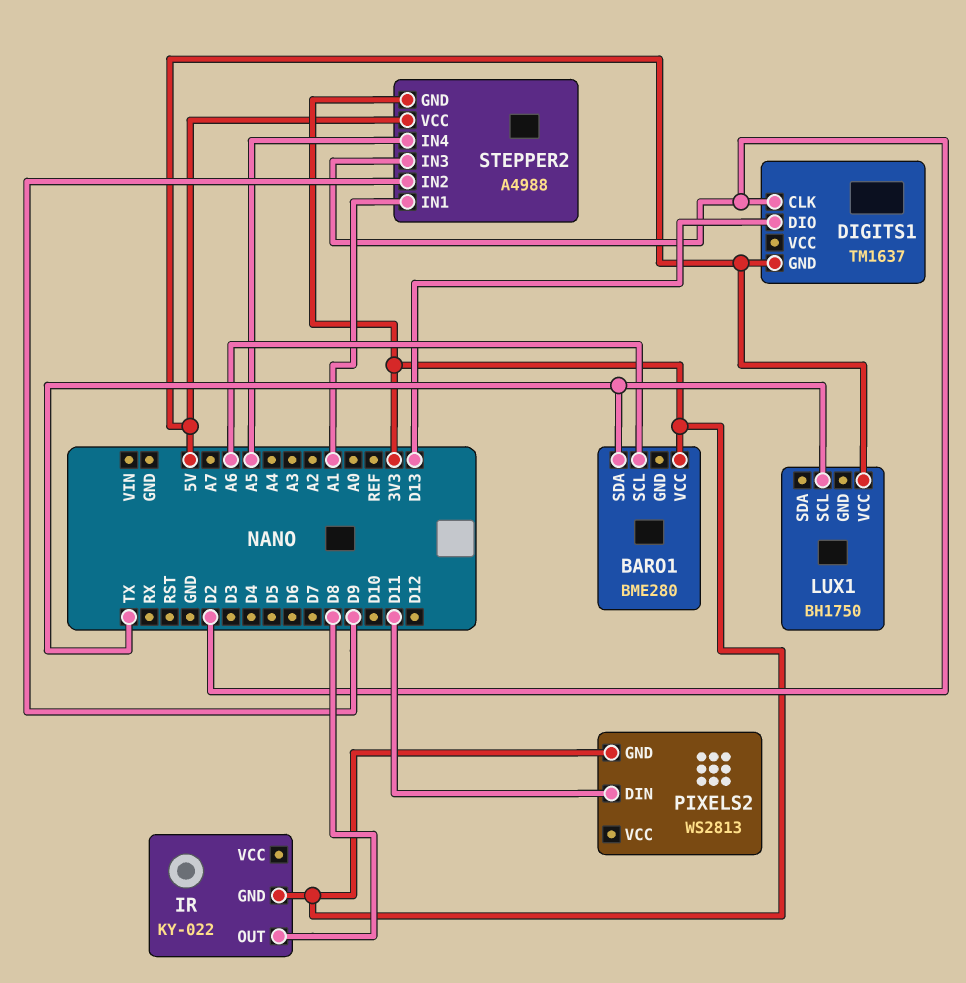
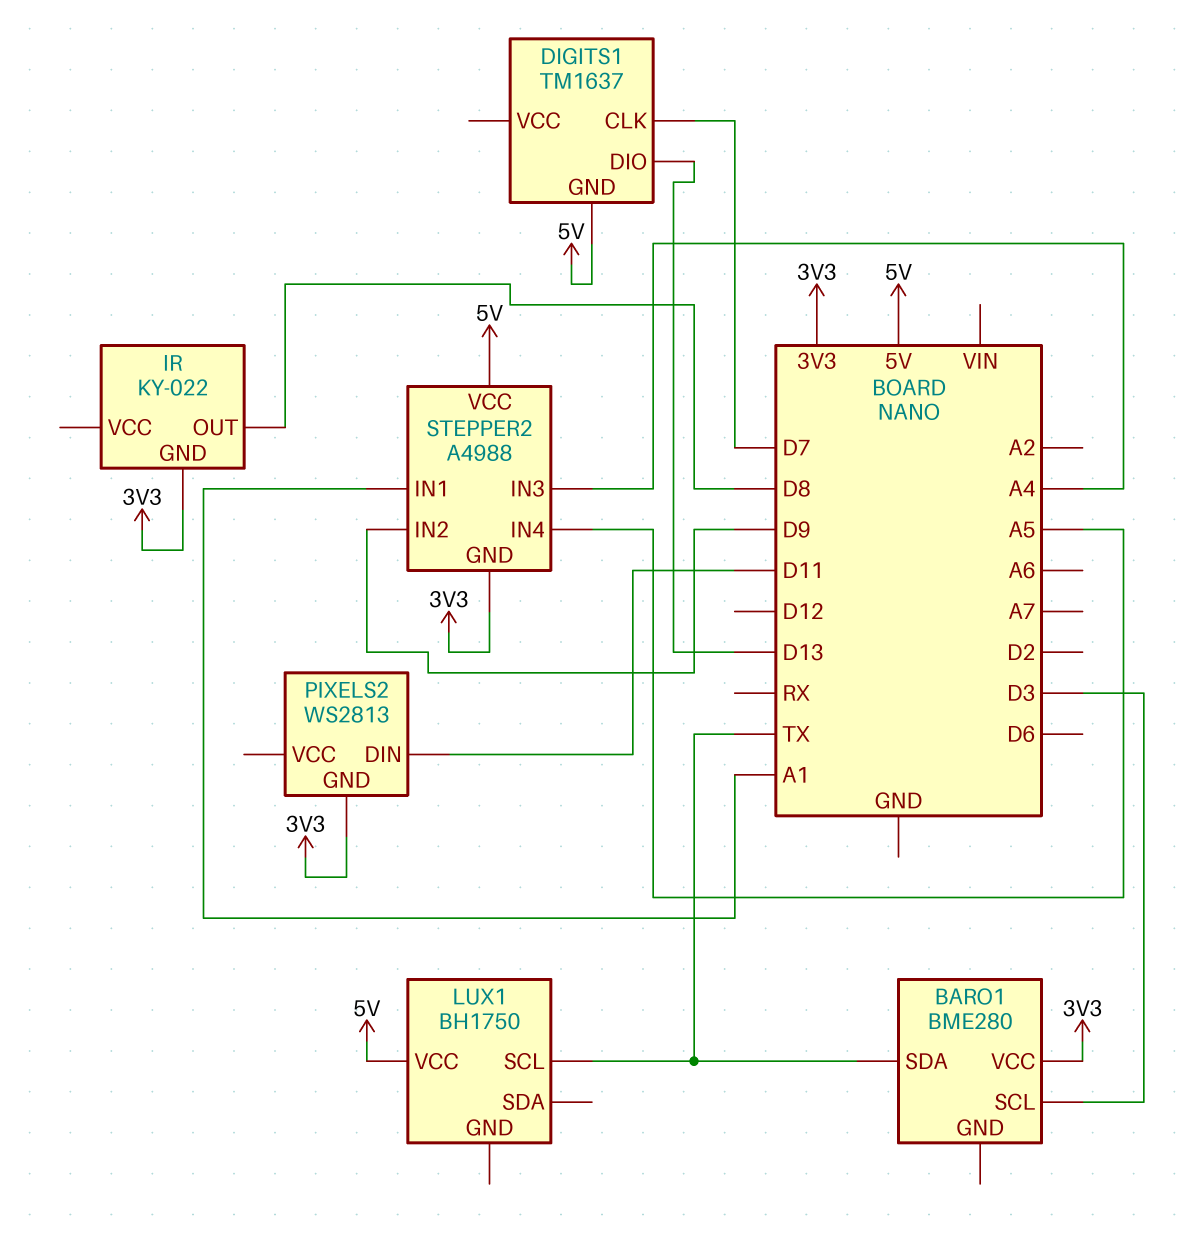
BARO1 pin SCL: A6 -> D3
DIGITS1 pin CLK: D2 -> D7
STEPPER2 pin IN3: D2 -> A4

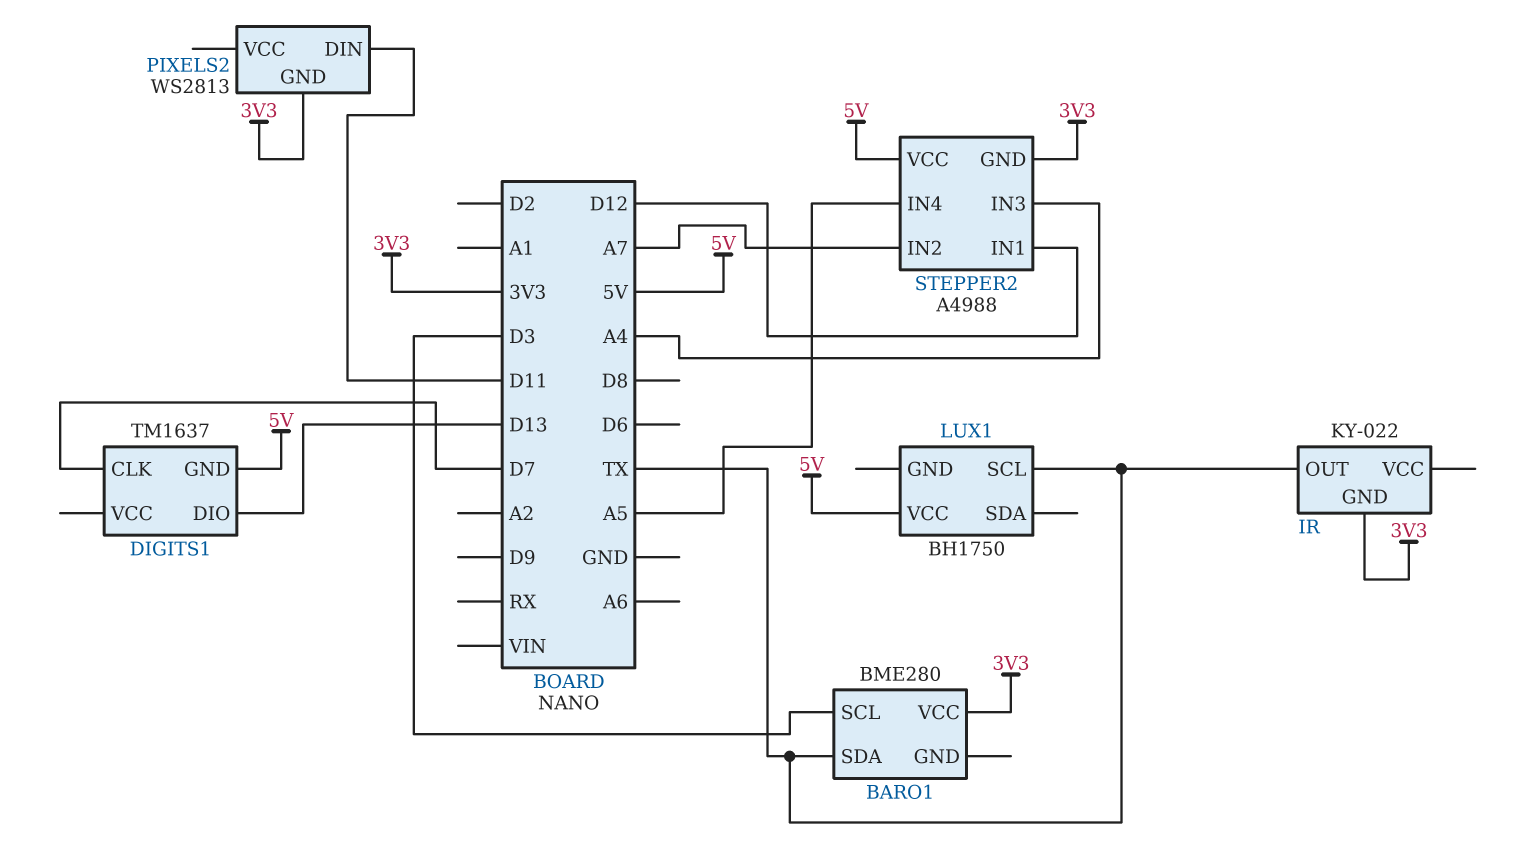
IR pin OUT: D8 -> TX
STEPPER2 pin IN1: A1 -> D12
STEPPER2 pin IN2: D9 -> A7

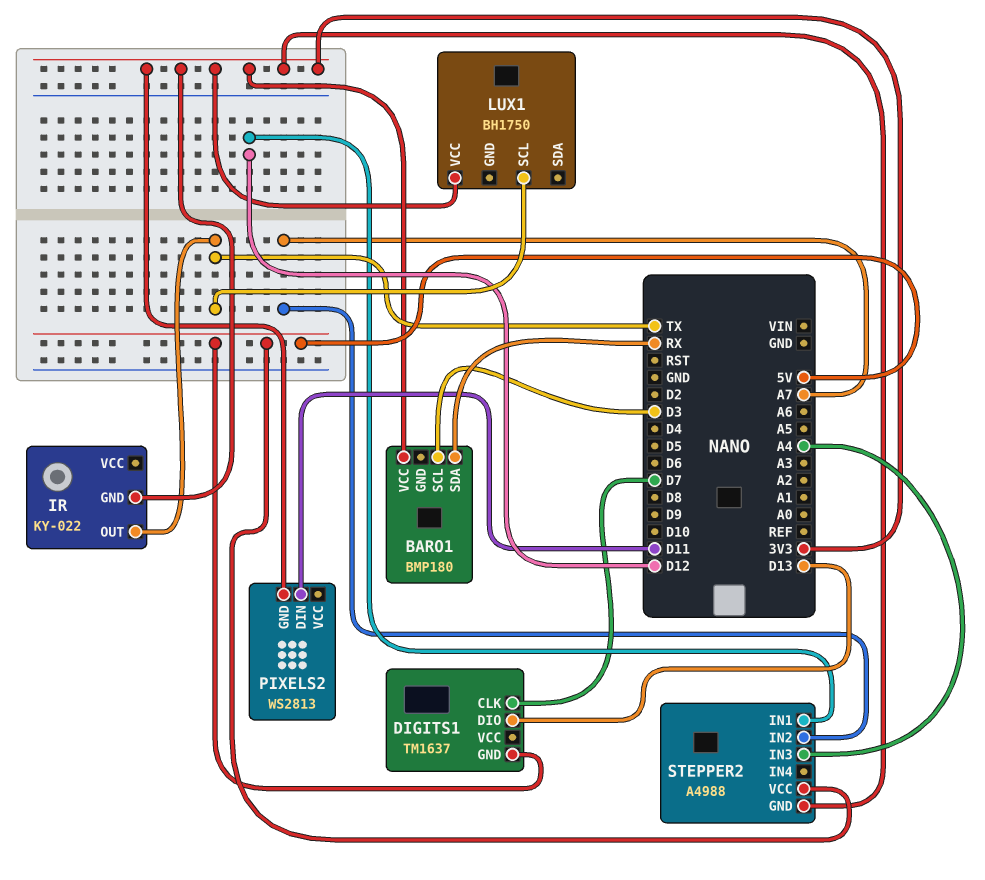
BARO1: BME280 -> BMP180
BARO1 pin SDA: TX -> RX
LUX1 pin VCC: 5V -> 3V3
STEPPER2 pin IN4: A5 -> none

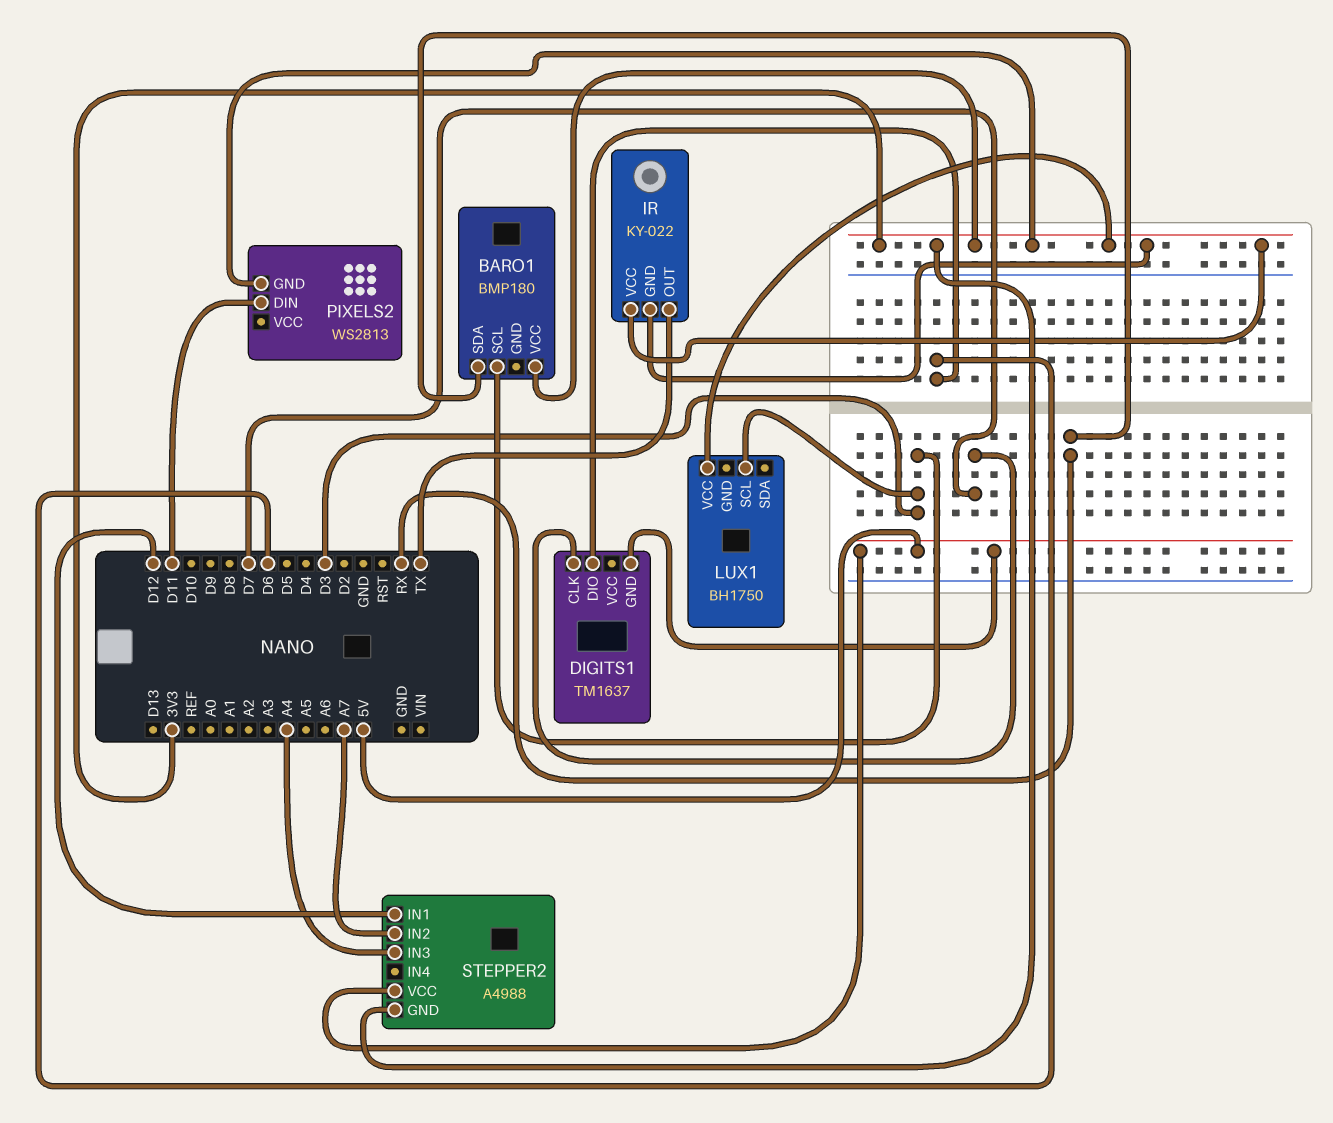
DIGITS1 pin DIO: D13 -> D6
IR pin VCC: none -> 3V3
LUX1 pin SCL: TX -> D3

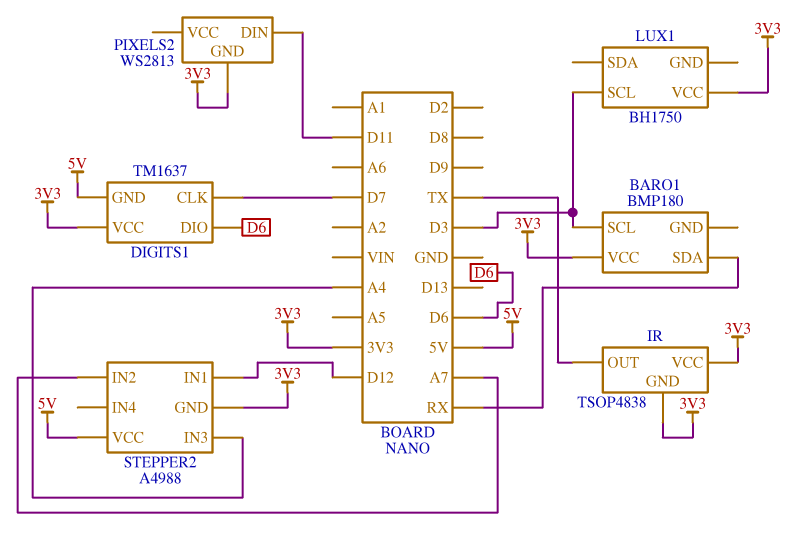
DIGITS1 pin VCC: none -> 3V3
IR: KY-022 -> TSOP4838

